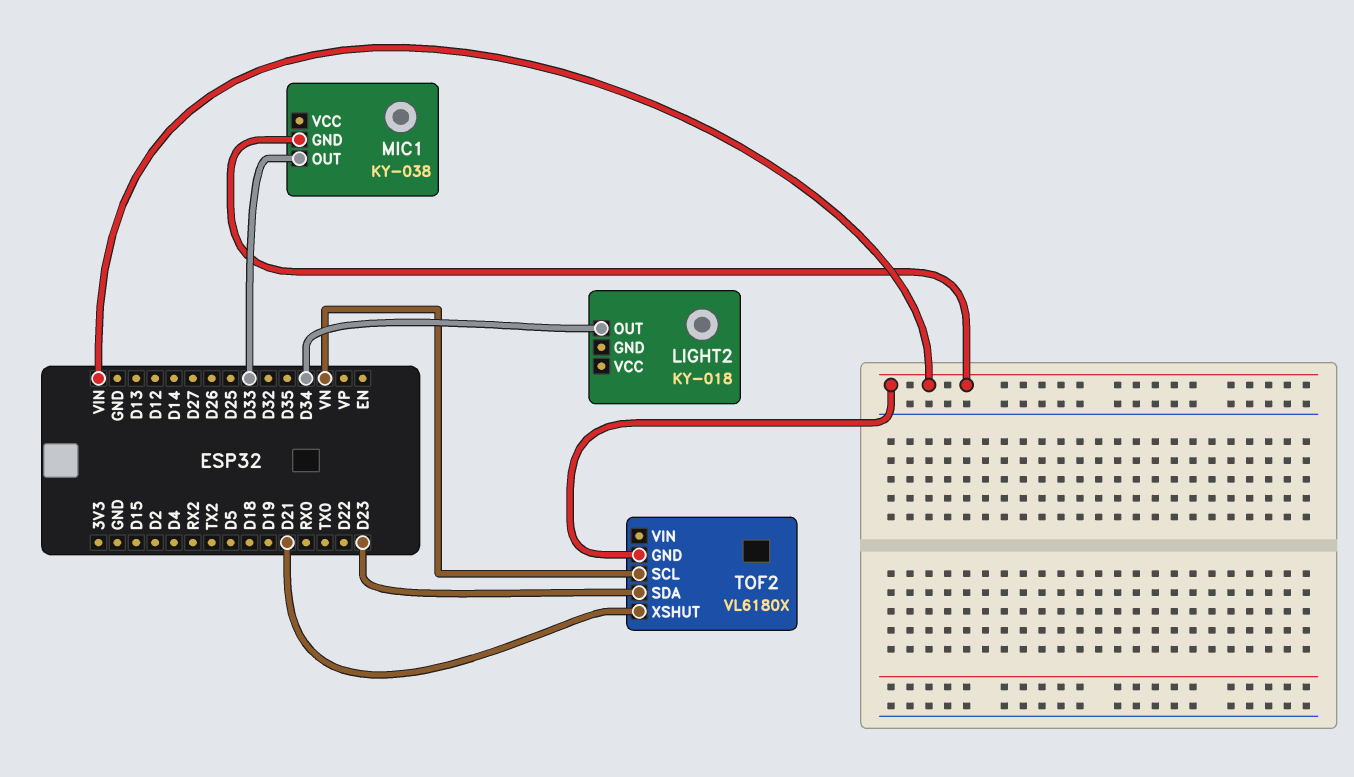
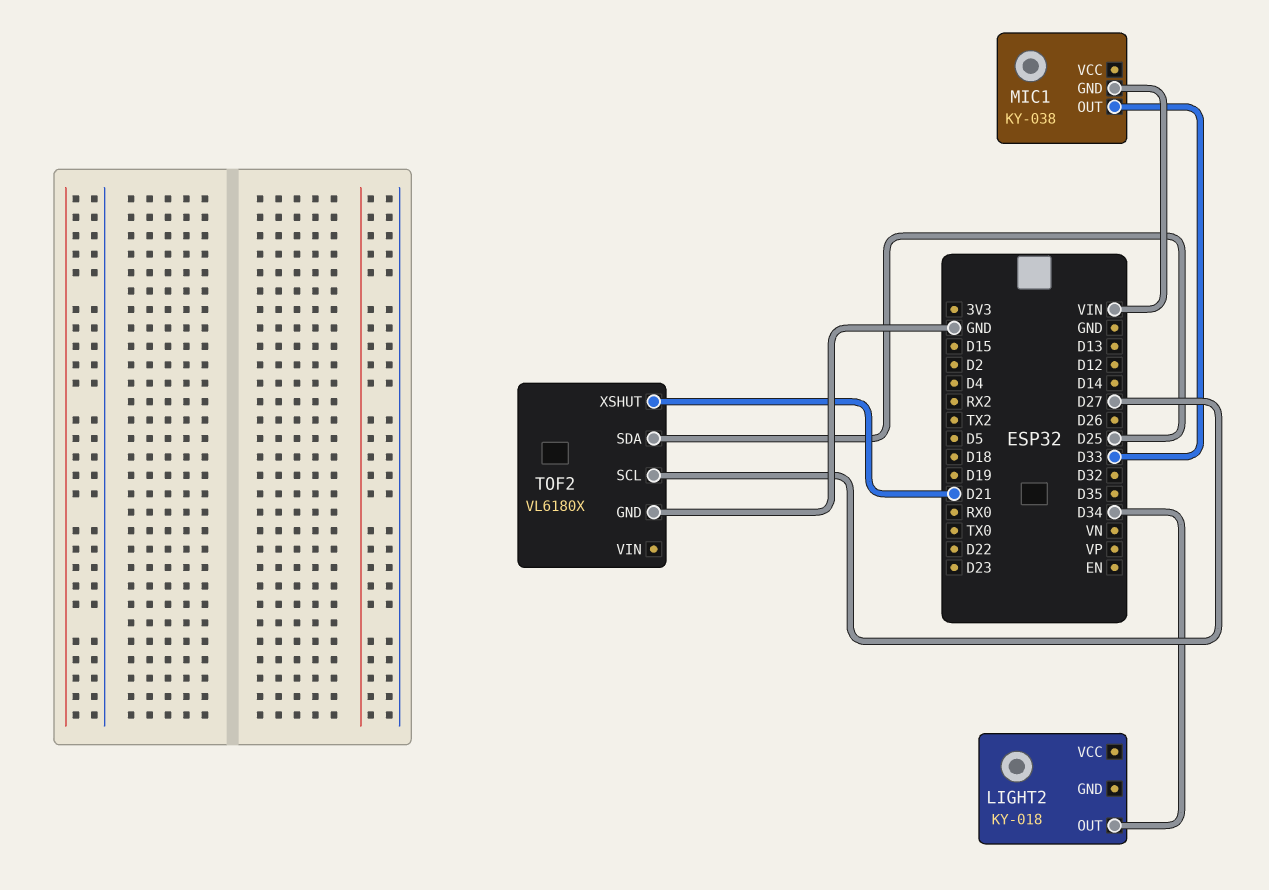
TOF2 pin GND: VIN -> GND
TOF2 pin SCL: VN -> D27
TOF2 pin SDA: D23 -> D25

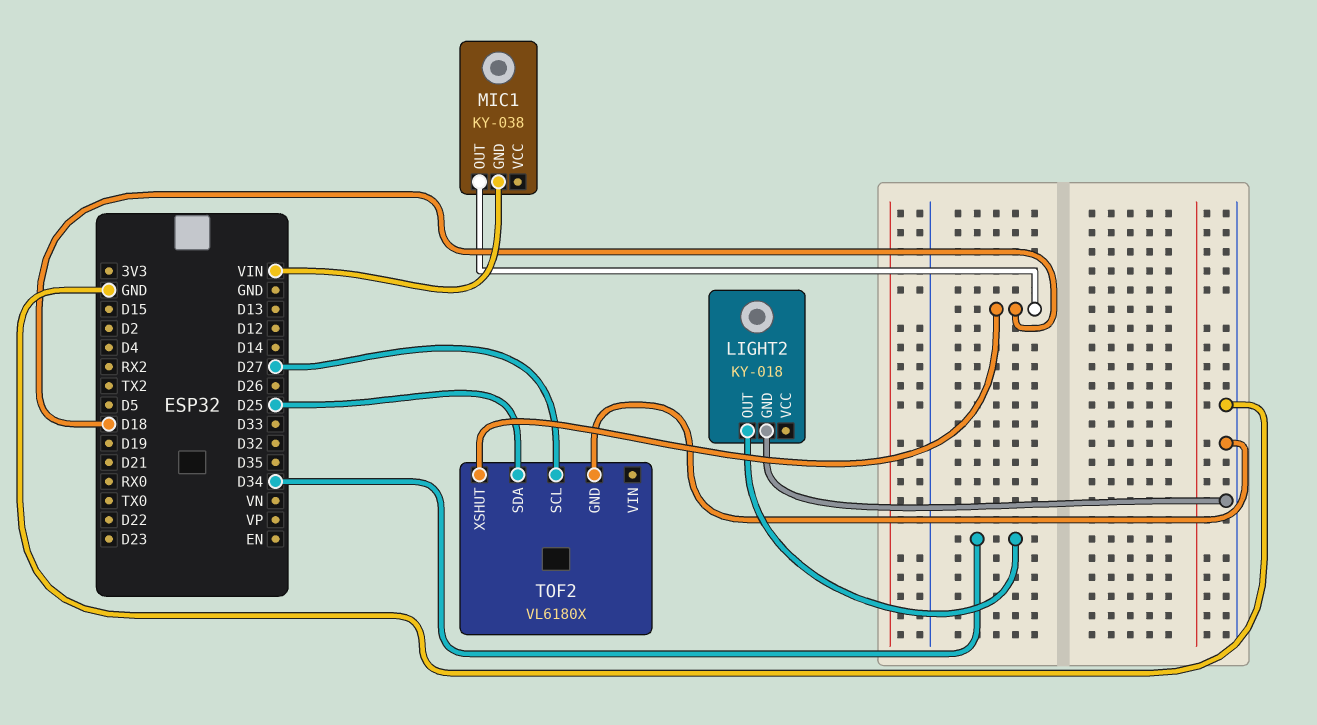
LIGHT2 pin GND: none -> GND
MIC1 pin OUT: D33 -> D18
TOF2 pin XSHUT: D21 -> D18

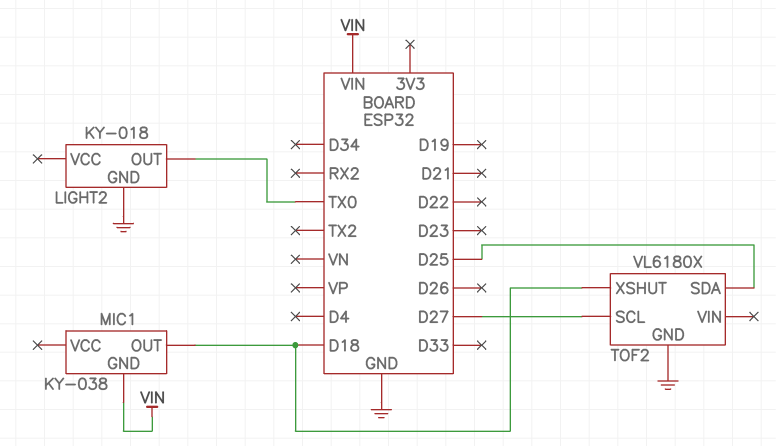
LIGHT2 pin OUT: D34 -> TX0

